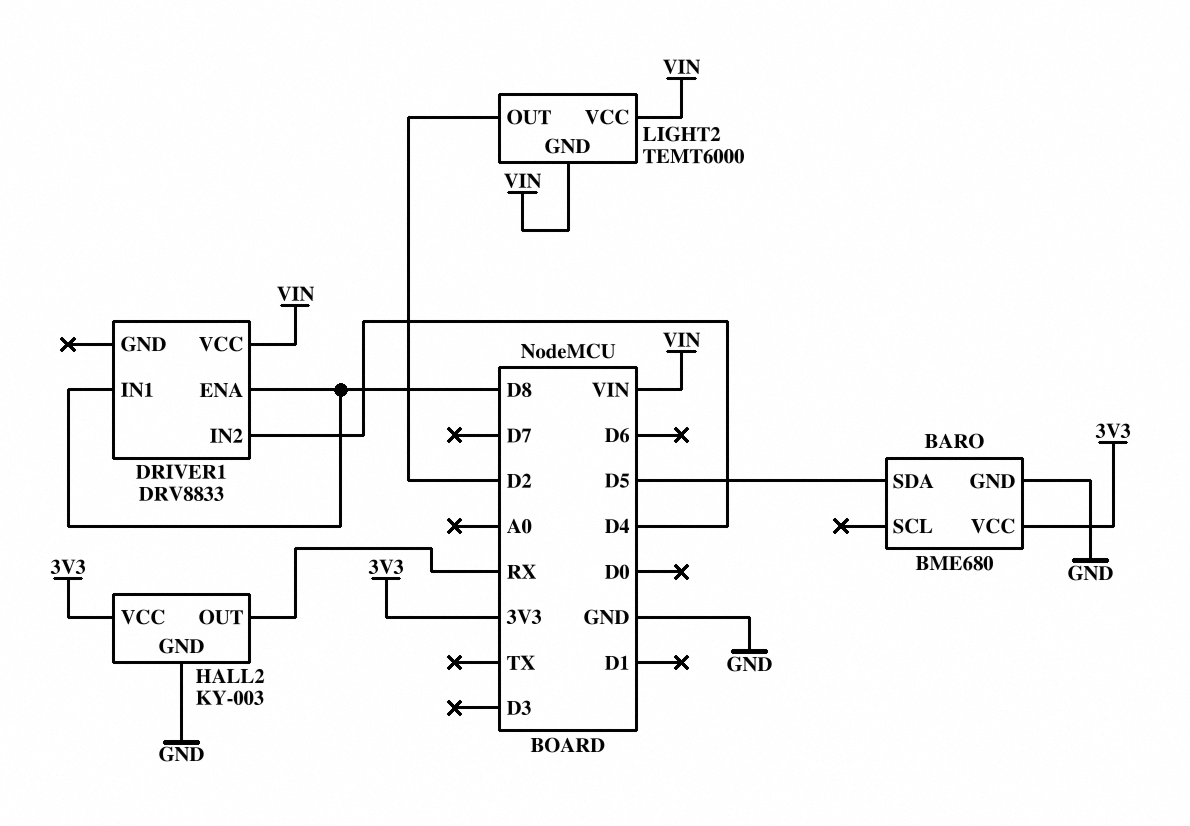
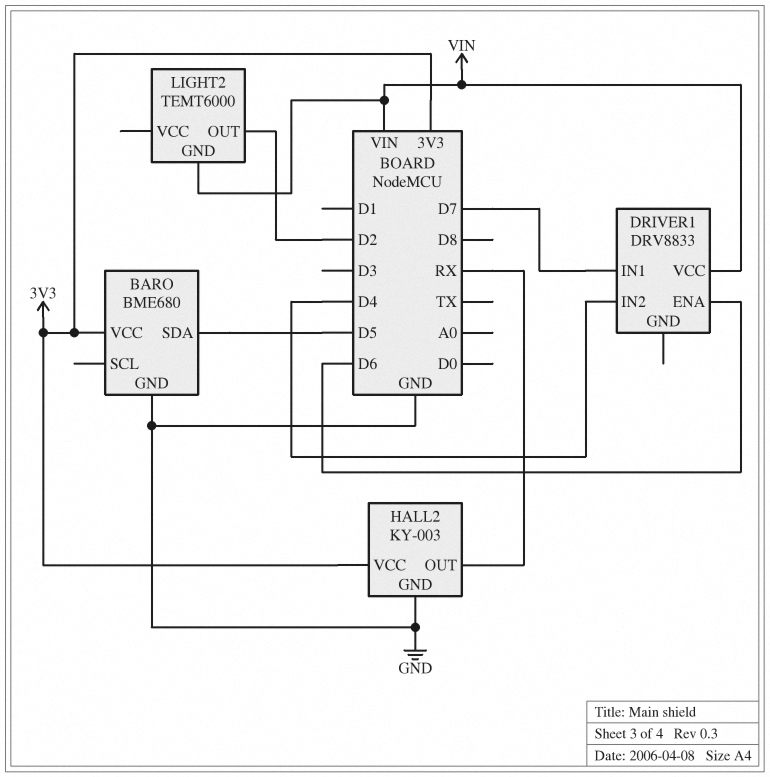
DRIVER1 pin ENA: D8 -> D6
DRIVER1 pin IN1: D8 -> D7
LIGHT2 pin VCC: VIN -> none

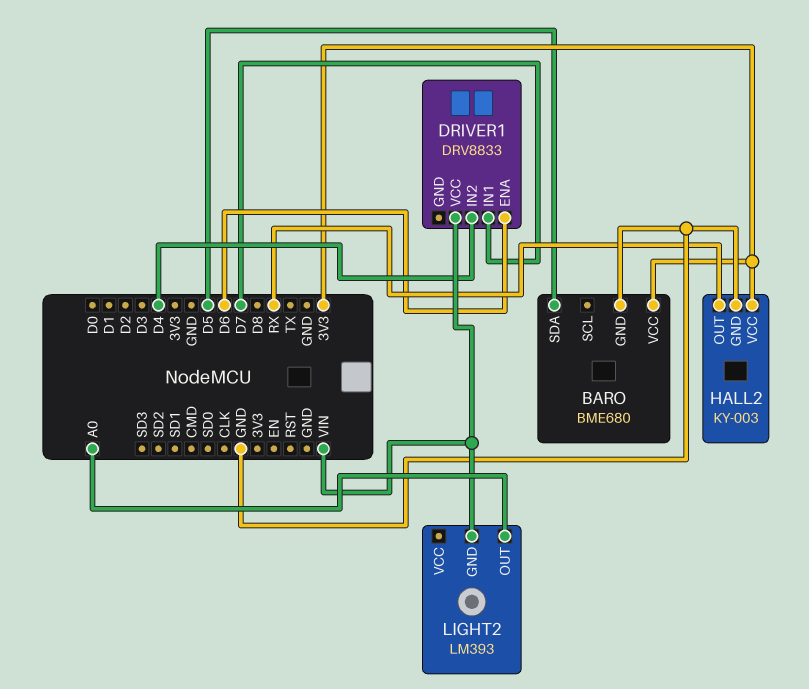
LIGHT2: TEMT6000 -> LM393
LIGHT2 pin OUT: D2 -> A0

